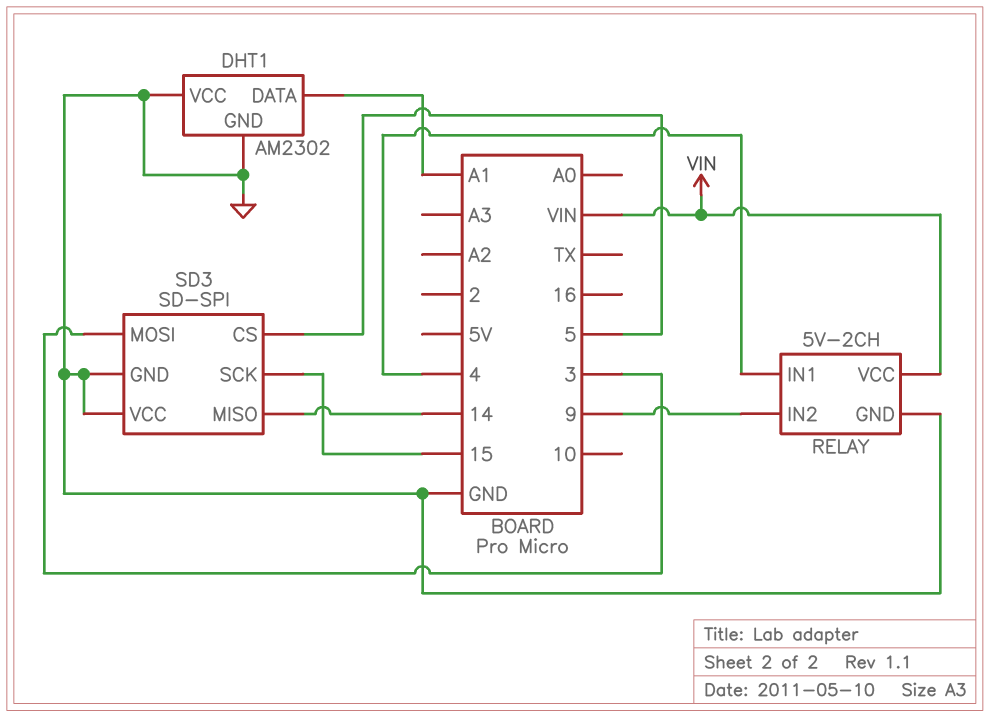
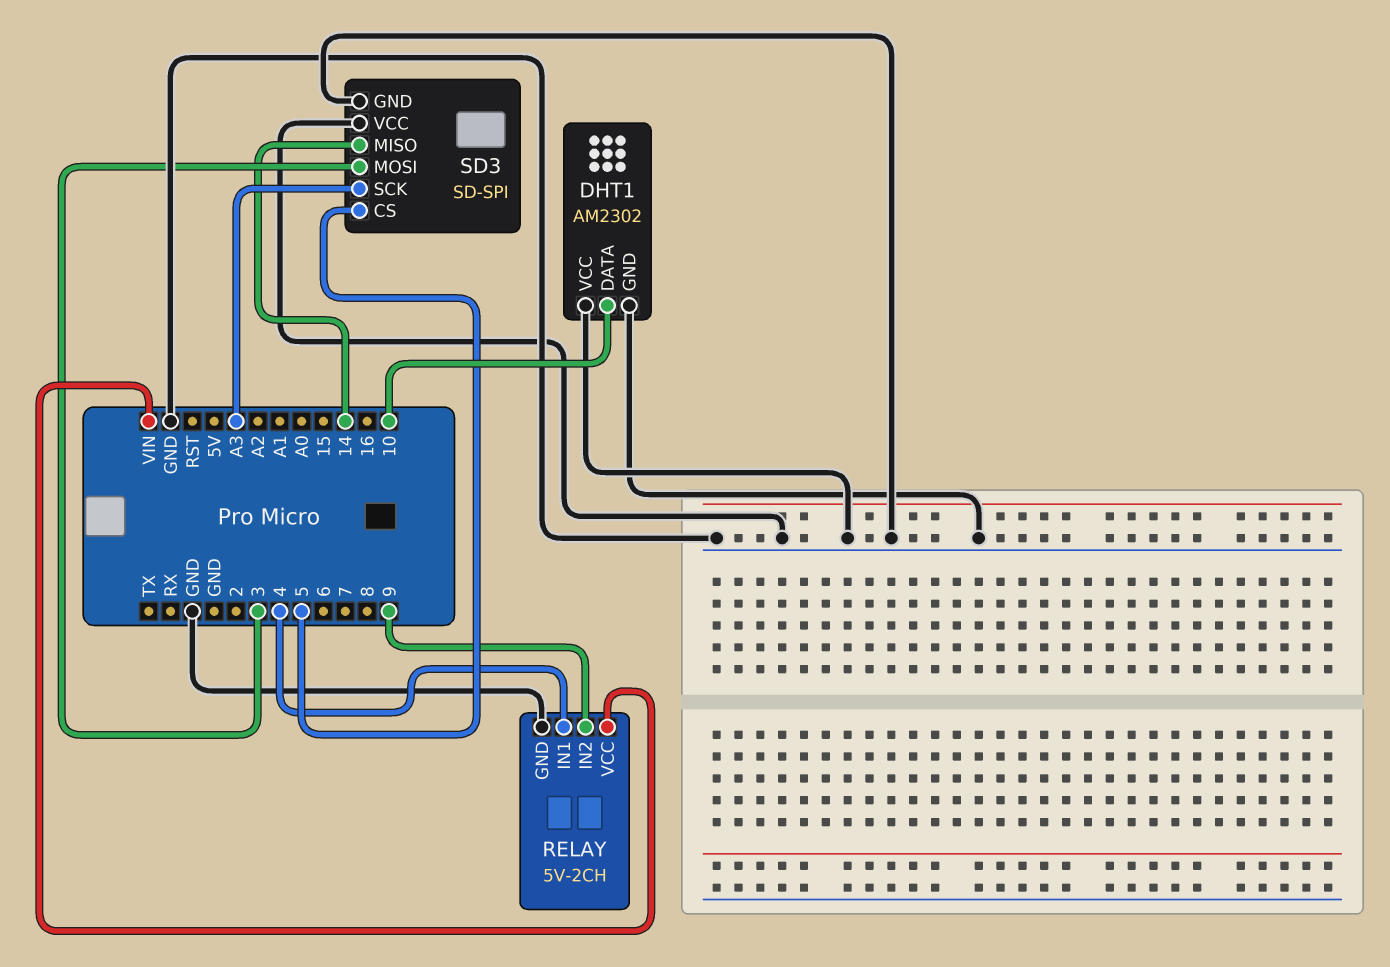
DHT1 pin DATA: A1 -> 10
SD3 pin SCK: 15 -> A3

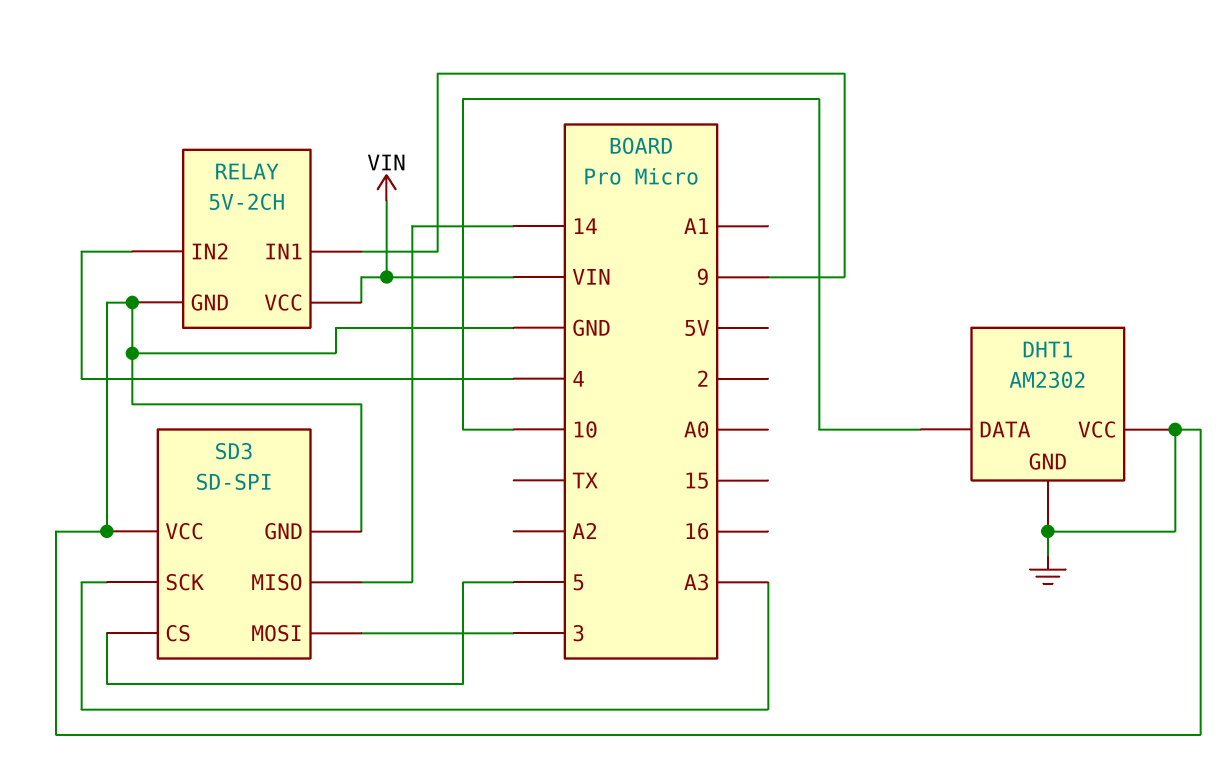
RELAY pin IN1: 4 -> 9
RELAY pin IN2: 9 -> 4

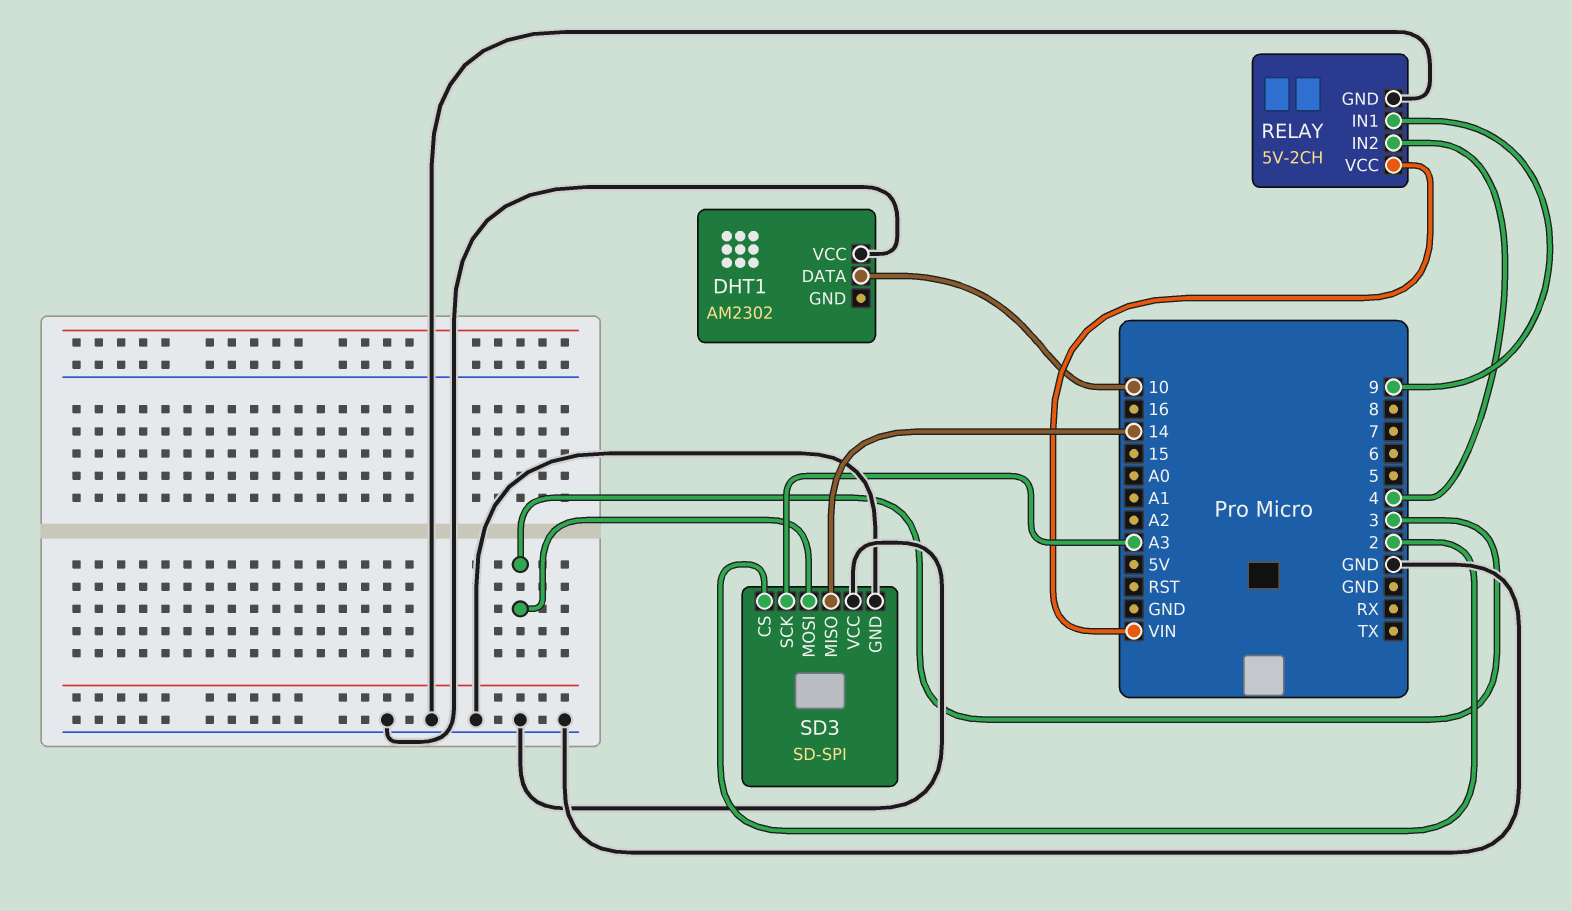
DHT1 pin GND: GND -> none
SD3 pin CS: 5 -> 2

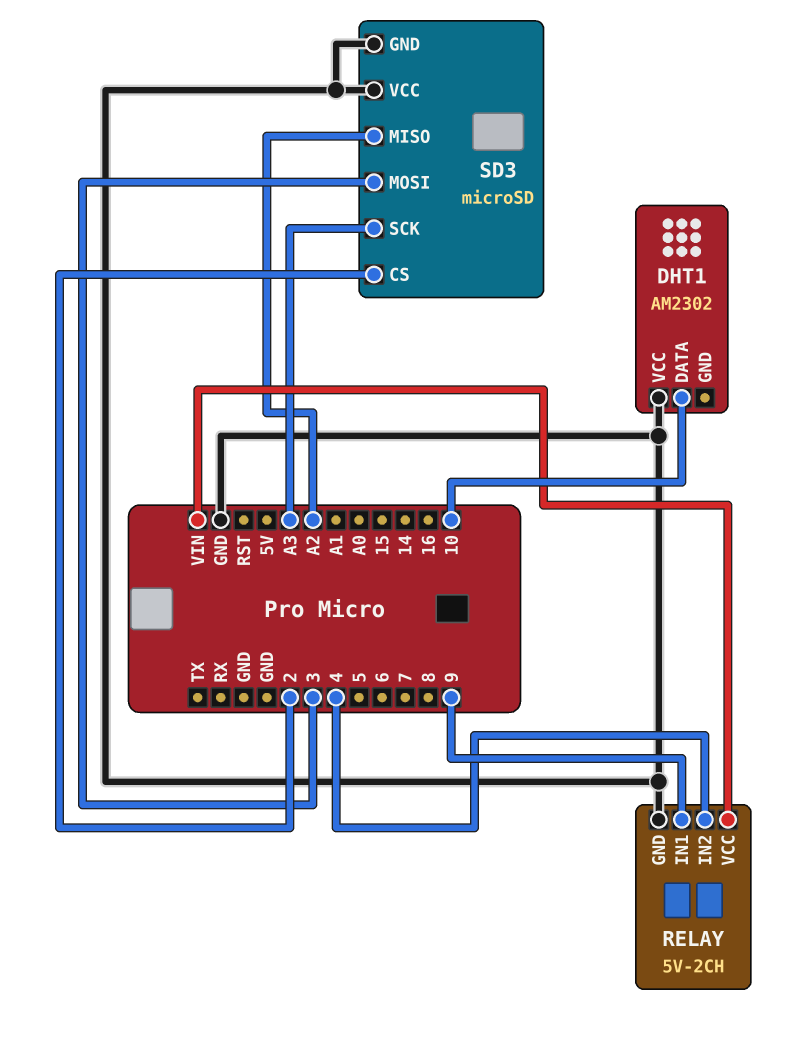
SD3: SD-SPI -> microSD
SD3 pin MISO: 14 -> A2

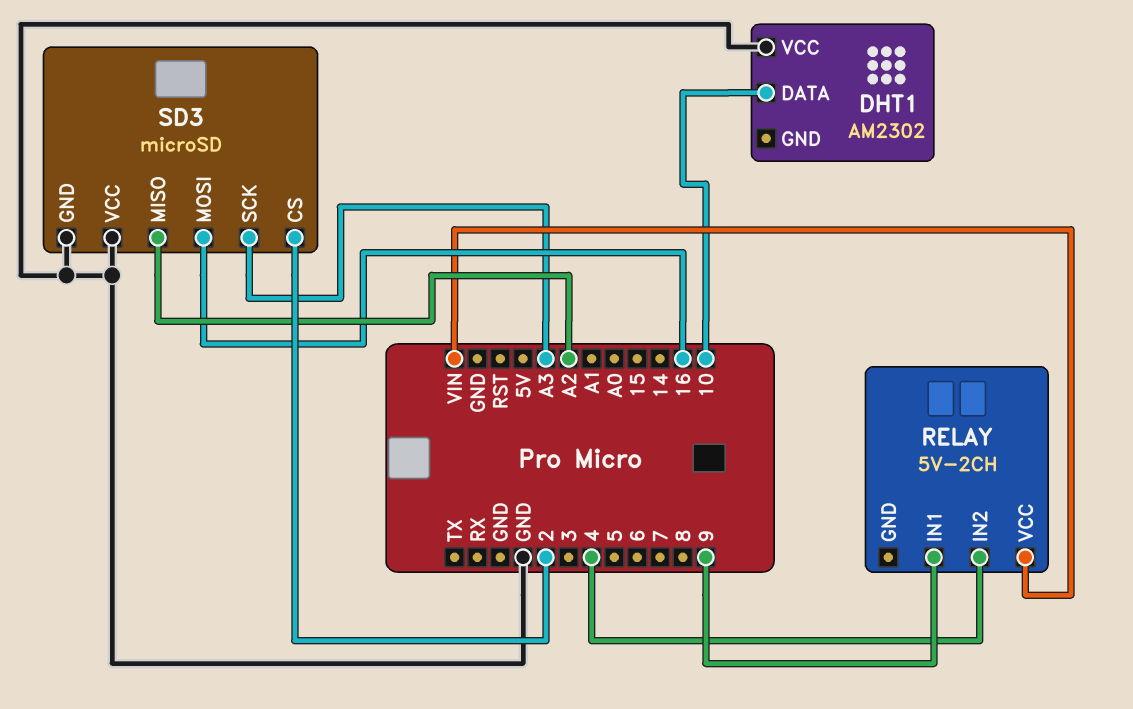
RELAY pin GND: GND -> none
SD3 pin MOSI: 3 -> 16

